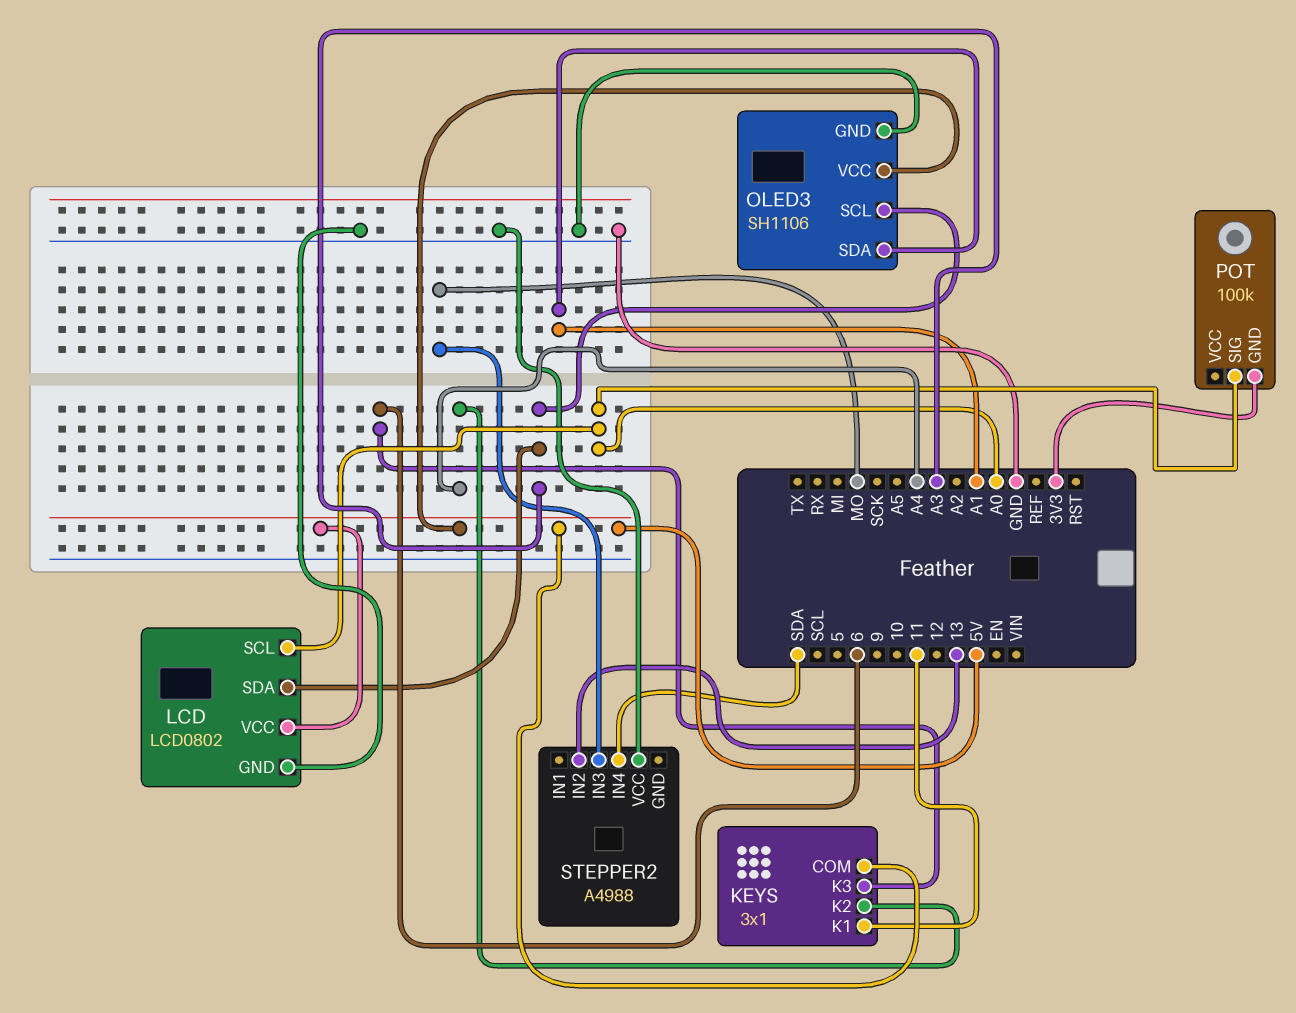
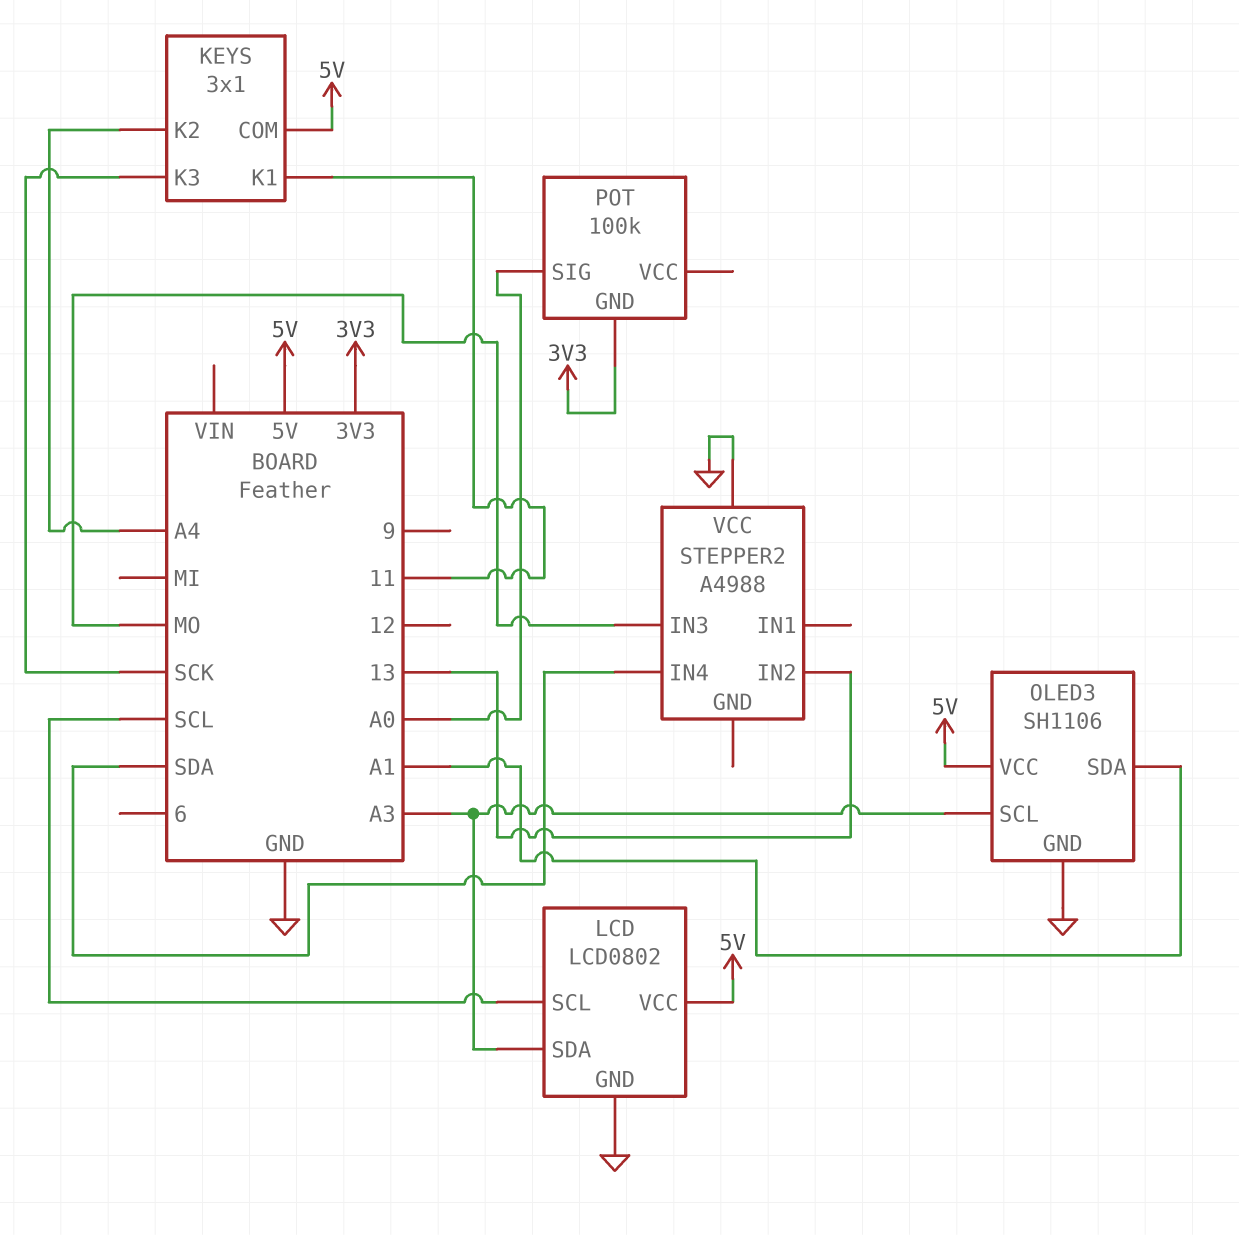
KEYS pin K3: 6 -> SCK
LCD pin SCL: A0 -> SCL

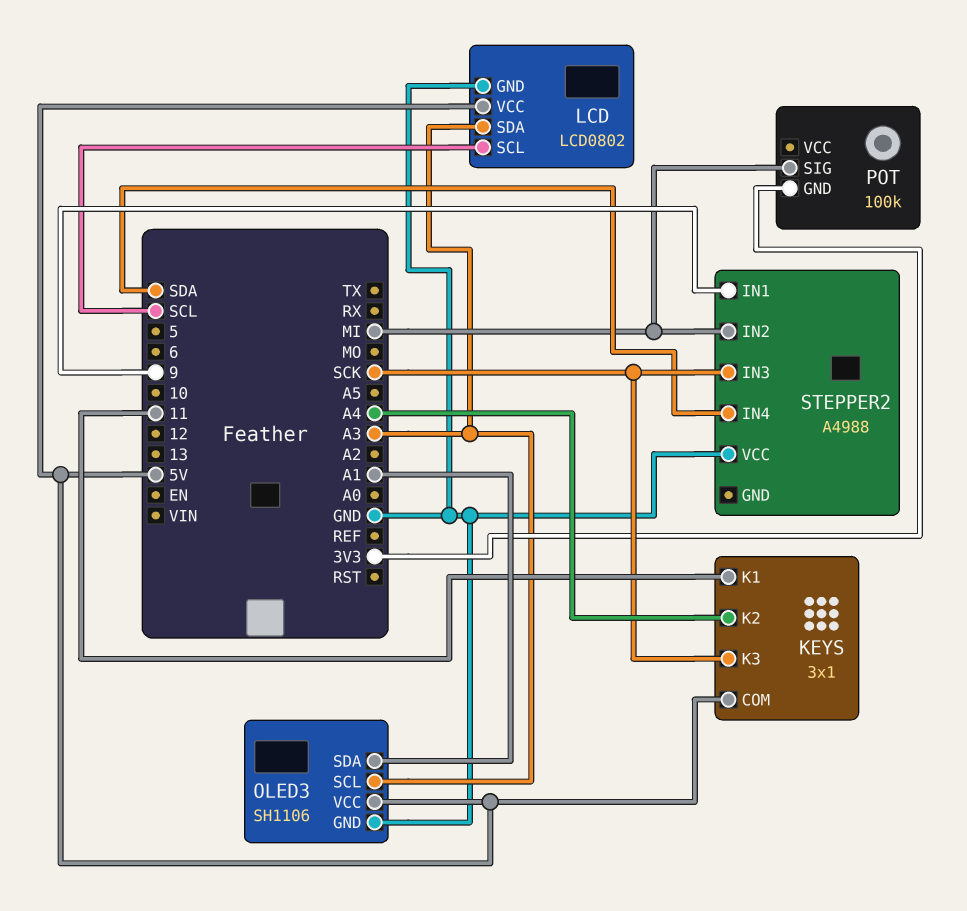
POT pin SIG: A0 -> MI
STEPPER2 pin IN1: none -> 9
STEPPER2 pin IN2: 13 -> MI
STEPPER2 pin IN3: MO -> SCK

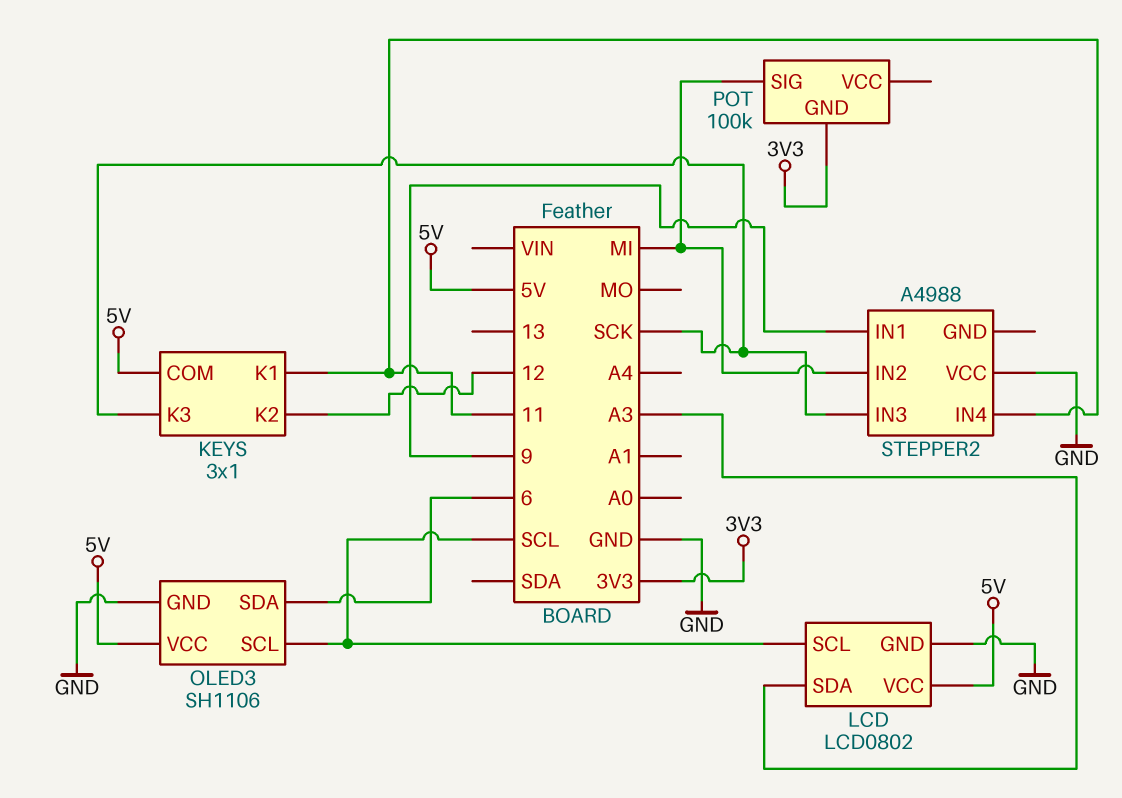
KEYS pin K2: A4 -> 12
OLED3 pin SCL: A3 -> SCL
OLED3 pin SDA: A1 -> 6
STEPPER2 pin IN4: SDA -> 11

